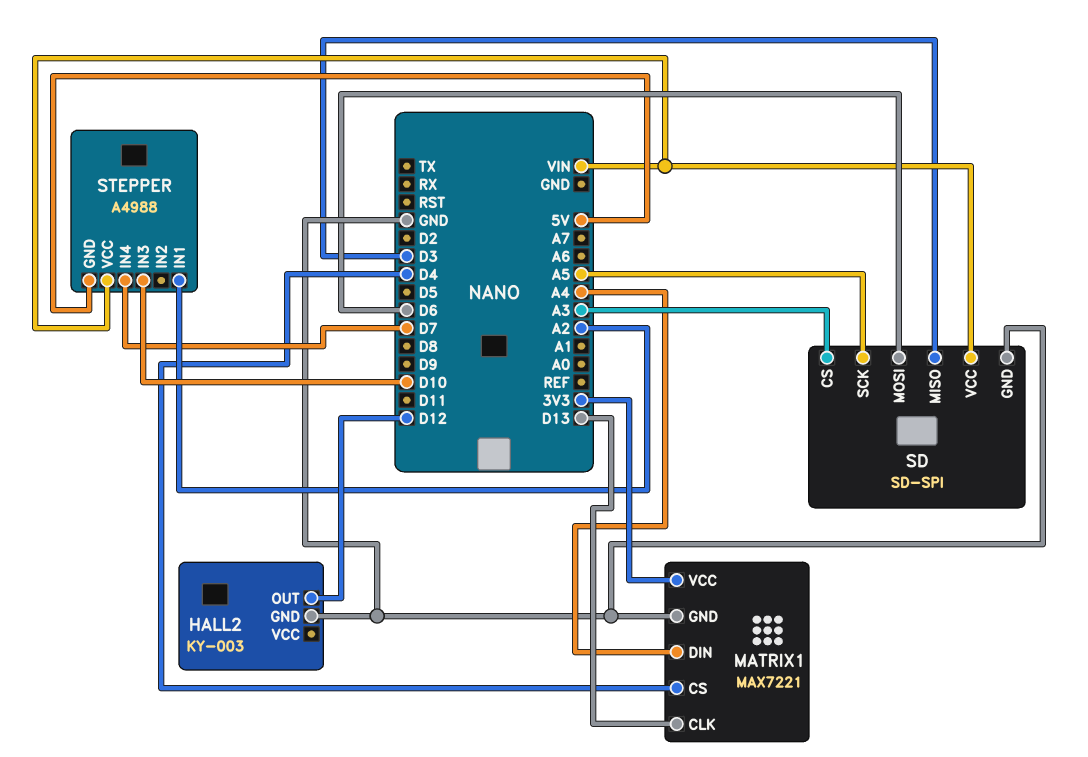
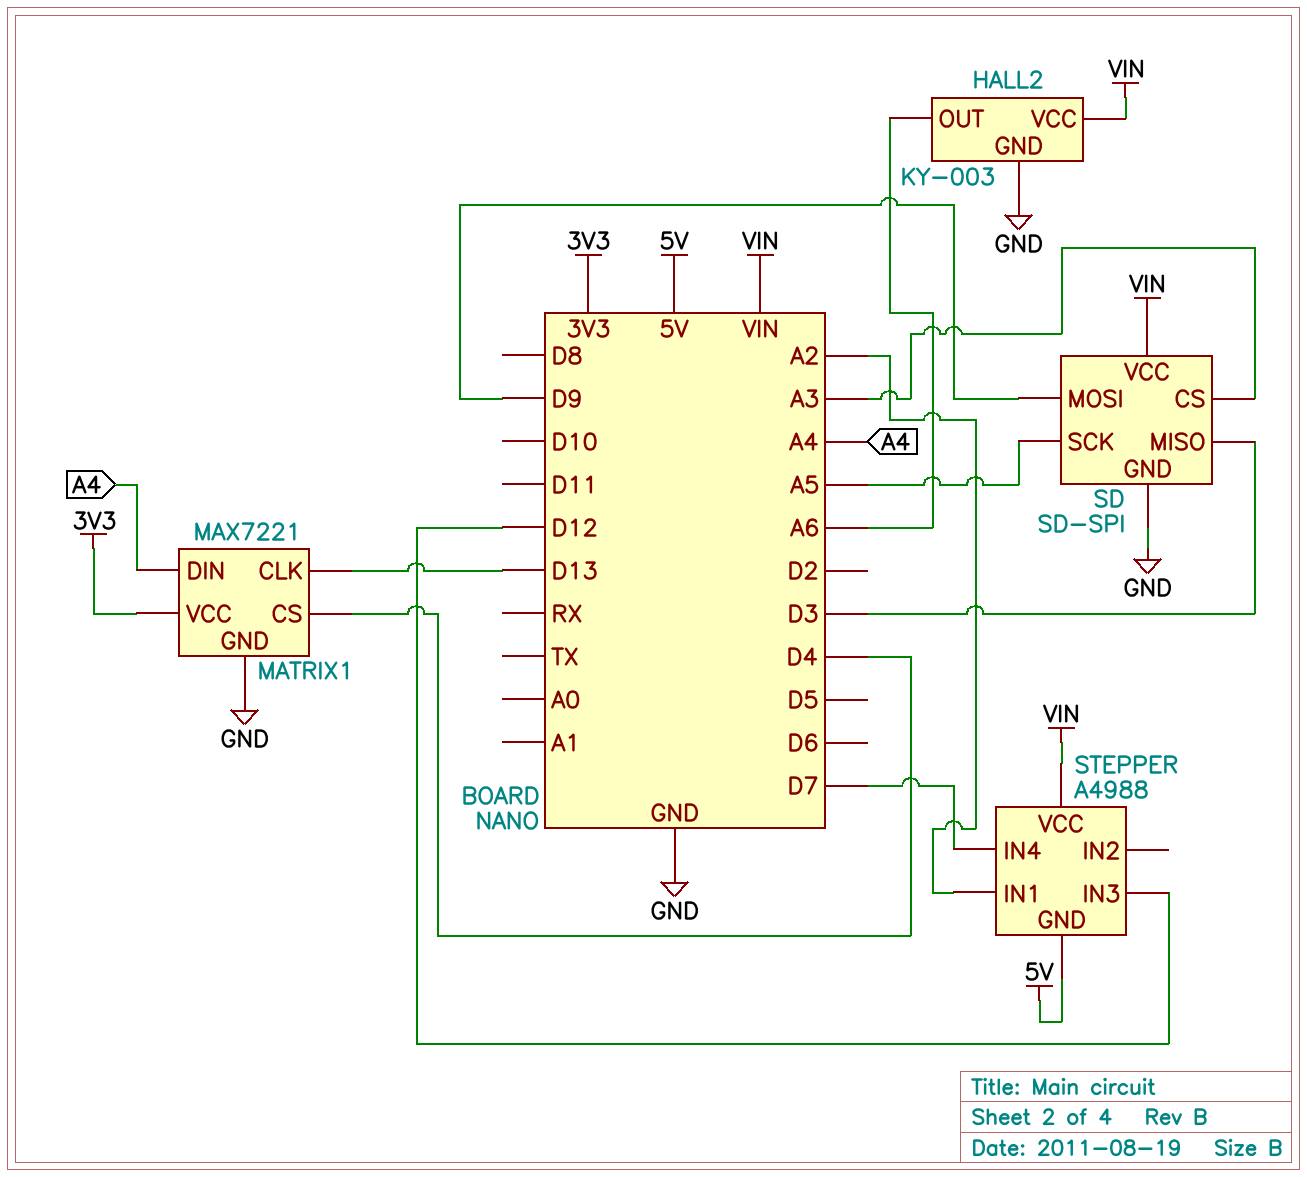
HALL2 pin OUT: D12 -> A6
HALL2 pin VCC: none -> VIN
SD pin MOSI: D6 -> D9
STEPPER pin IN3: D10 -> D12

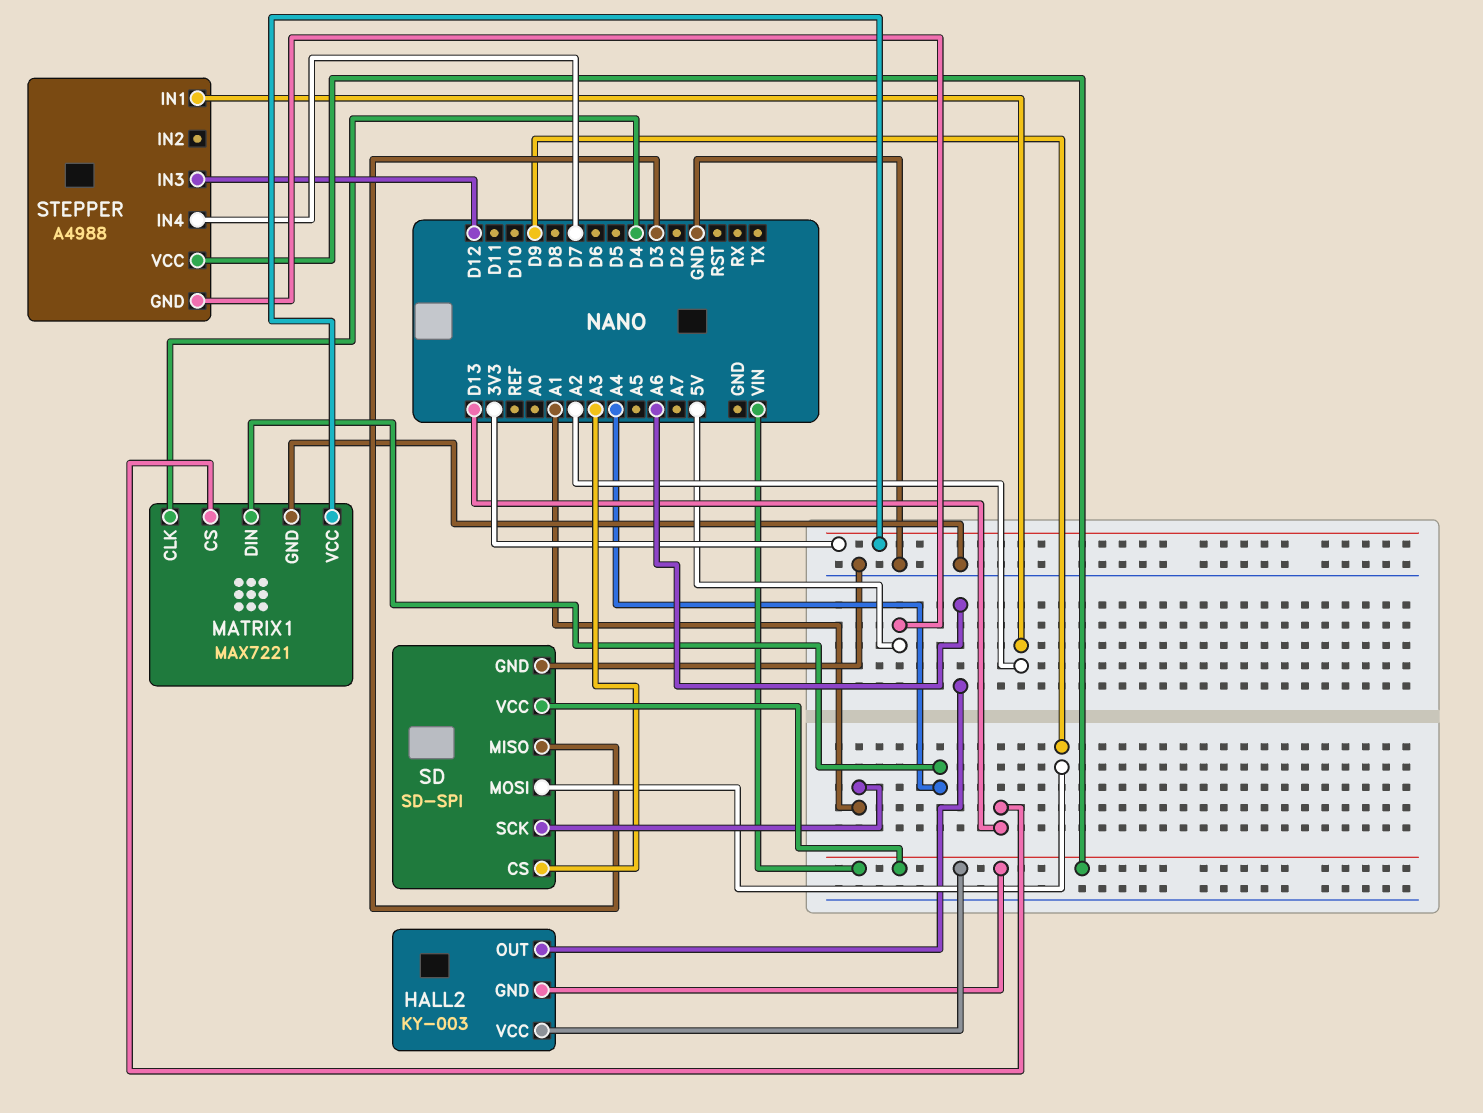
HALL2 pin GND: GND -> VIN
MATRIX1 pin CLK: D13 -> D4
MATRIX1 pin CS: D4 -> D13
SD pin SCK: A5 -> A1

